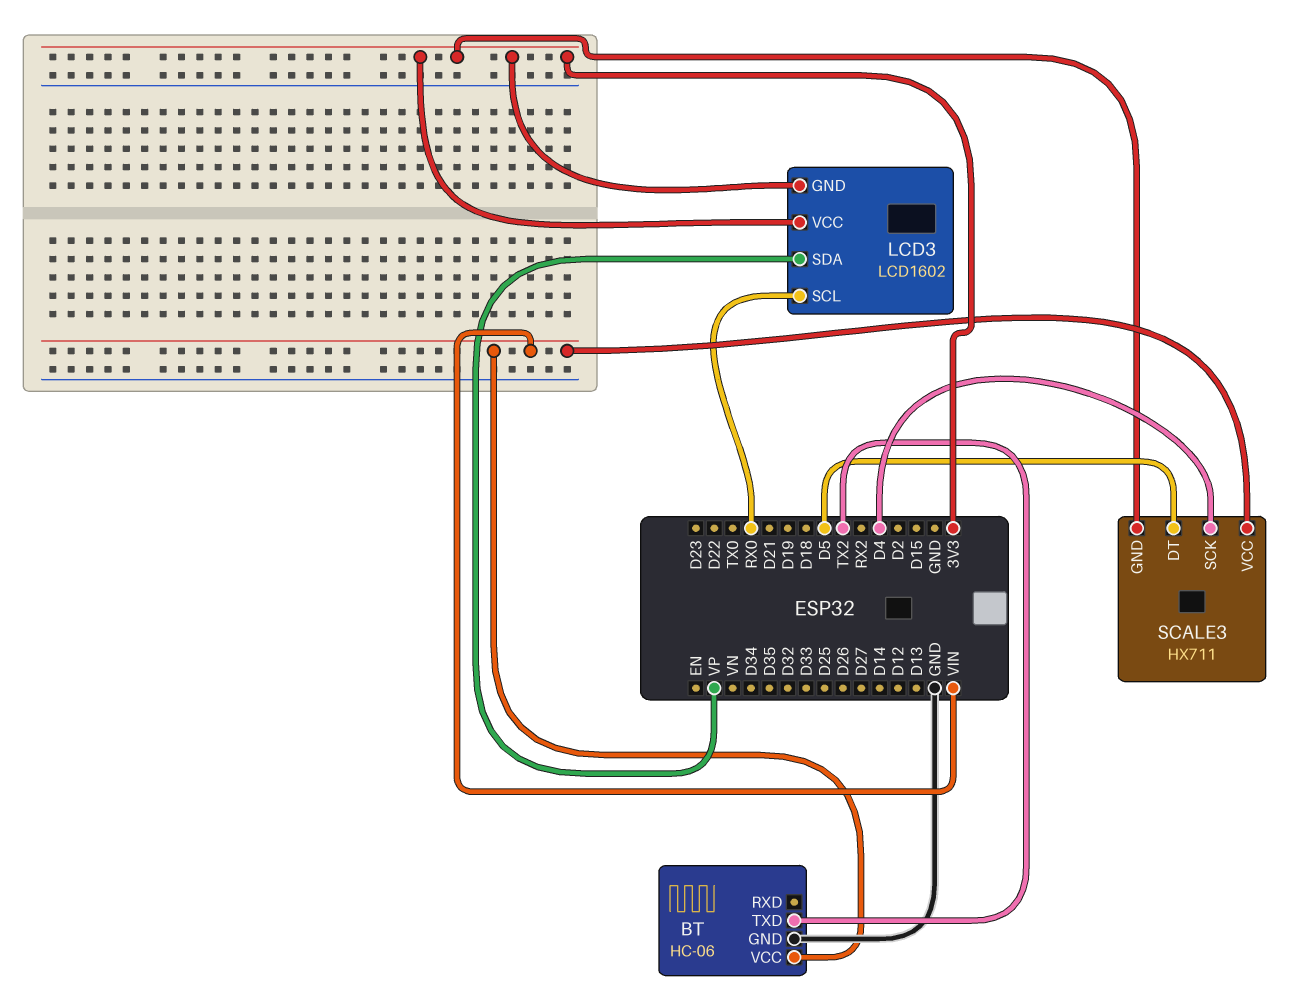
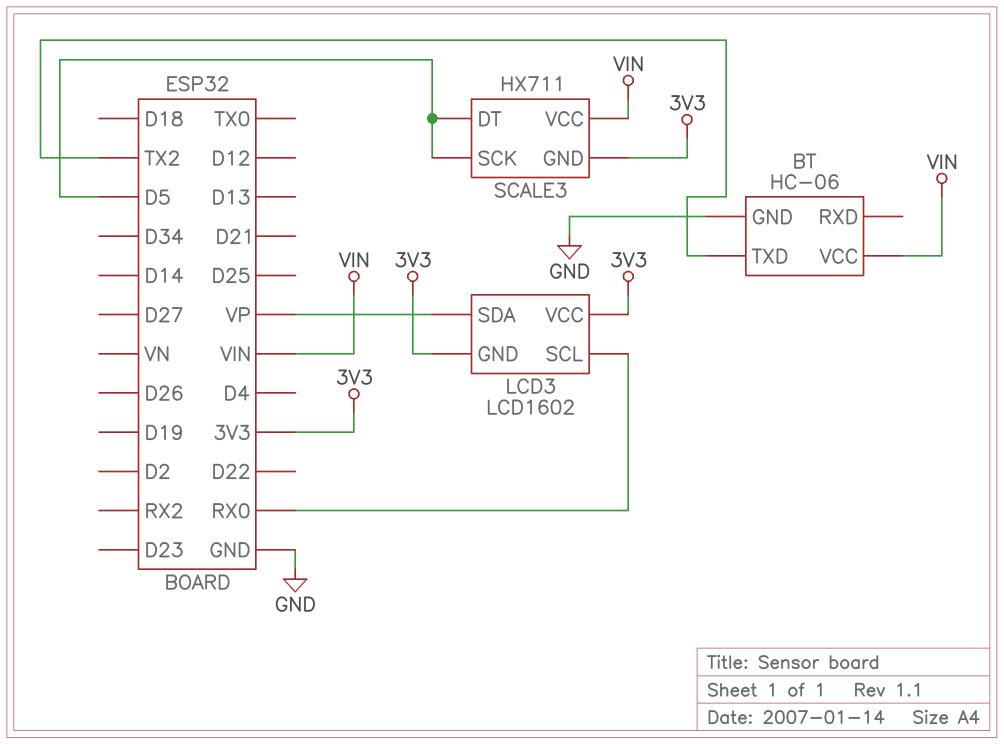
SCALE3 pin SCK: D4 -> D5

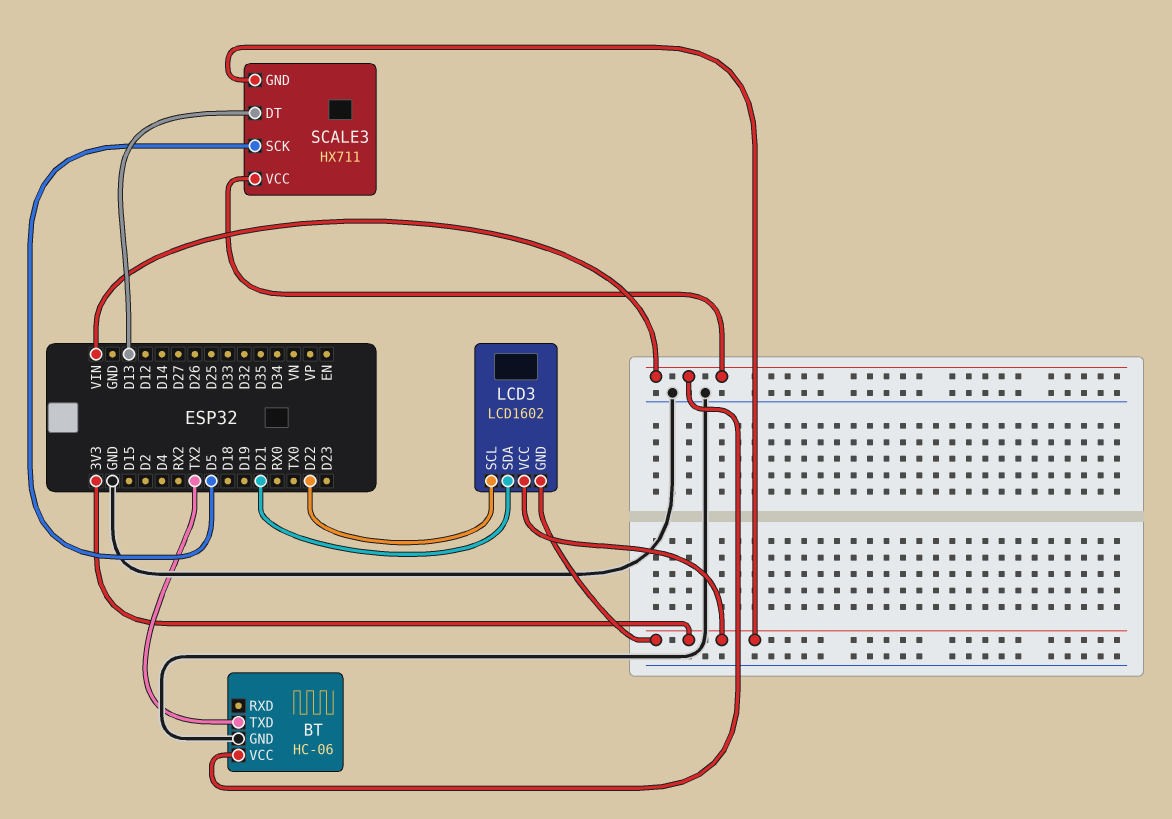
LCD3 pin SCL: RX0 -> D22
LCD3 pin SDA: VP -> D21
SCALE3 pin DT: D5 -> D13

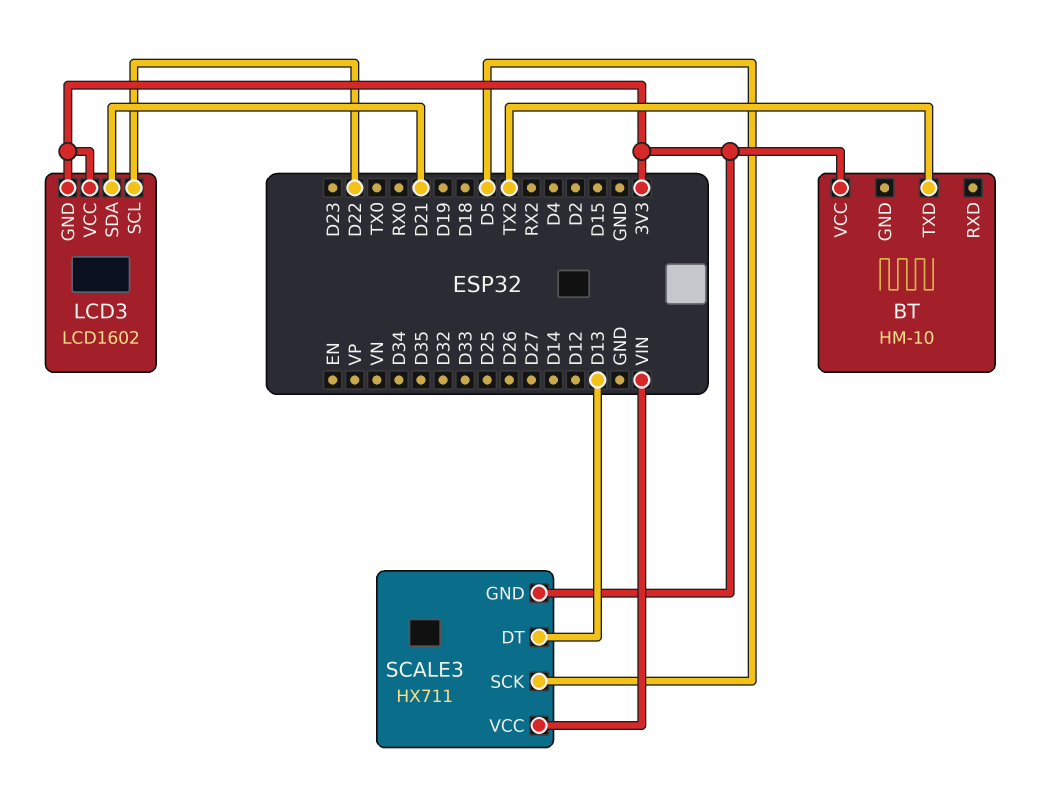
BT: HC-06 -> HM-10
BT pin GND: GND -> none
BT pin VCC: VIN -> 3V3

